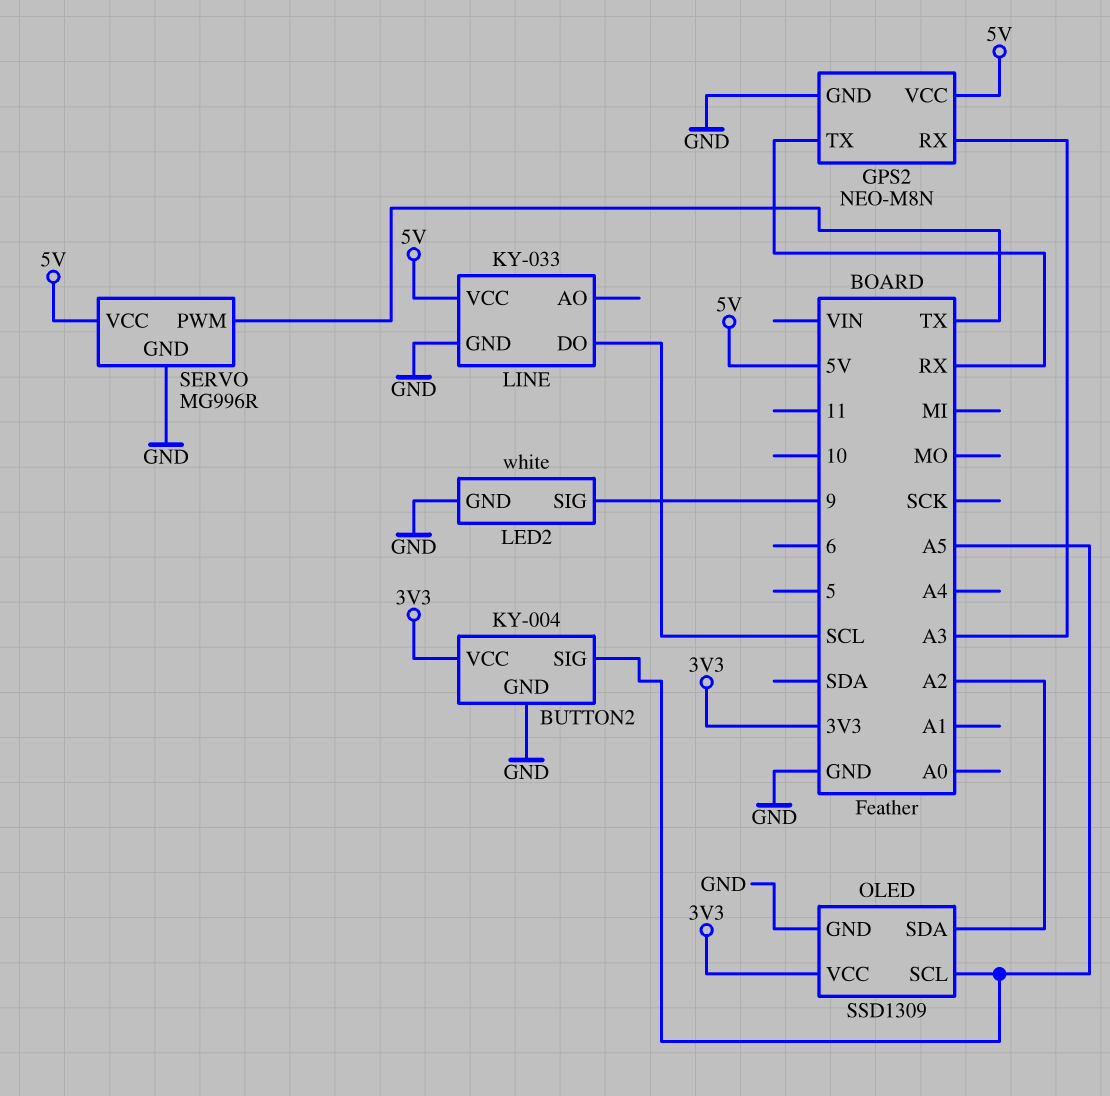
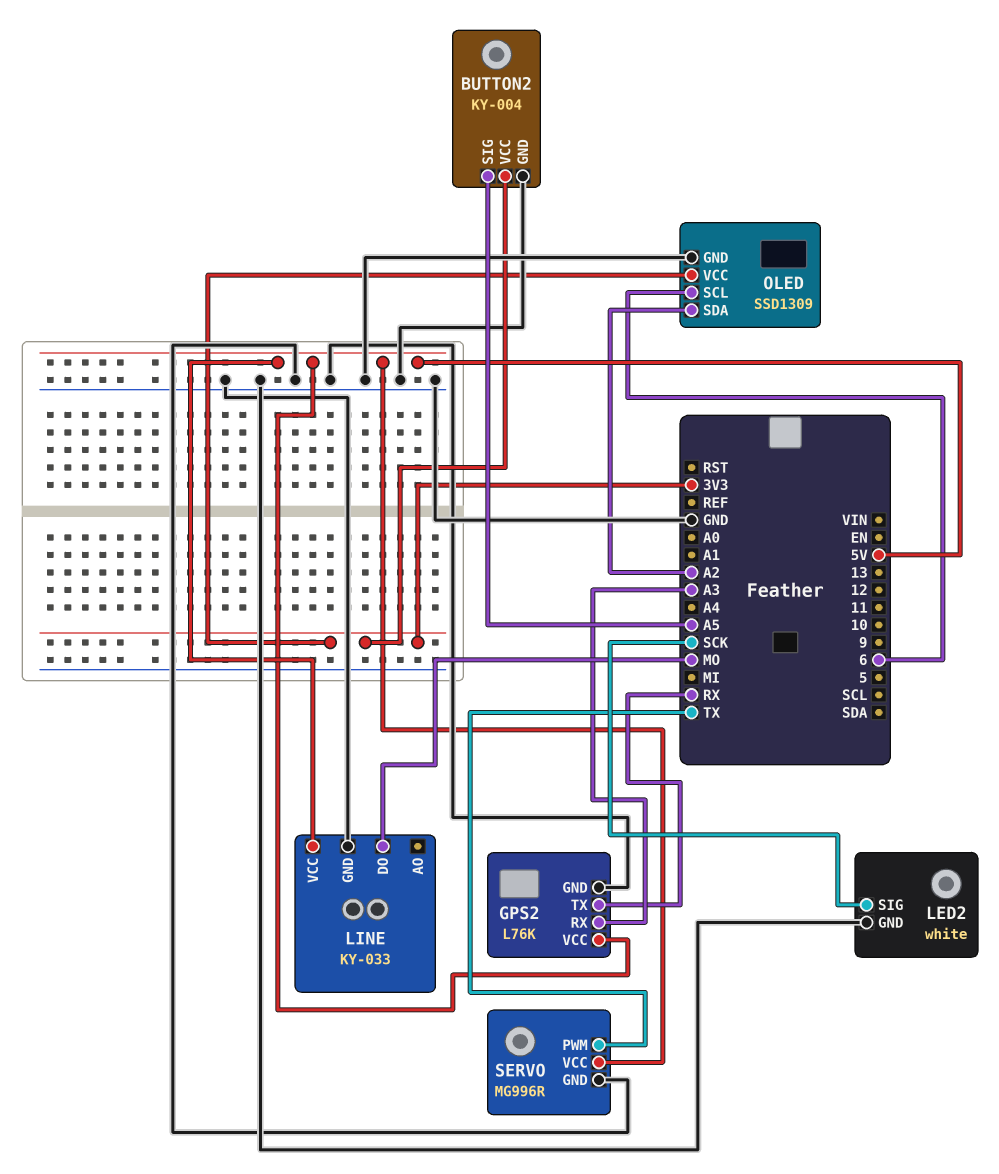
GPS2: NEO-M8N -> L76K
LED2 pin SIG: 9 -> SCK
LINE pin DO: SCL -> MO
OLED pin SCL: A5 -> 6

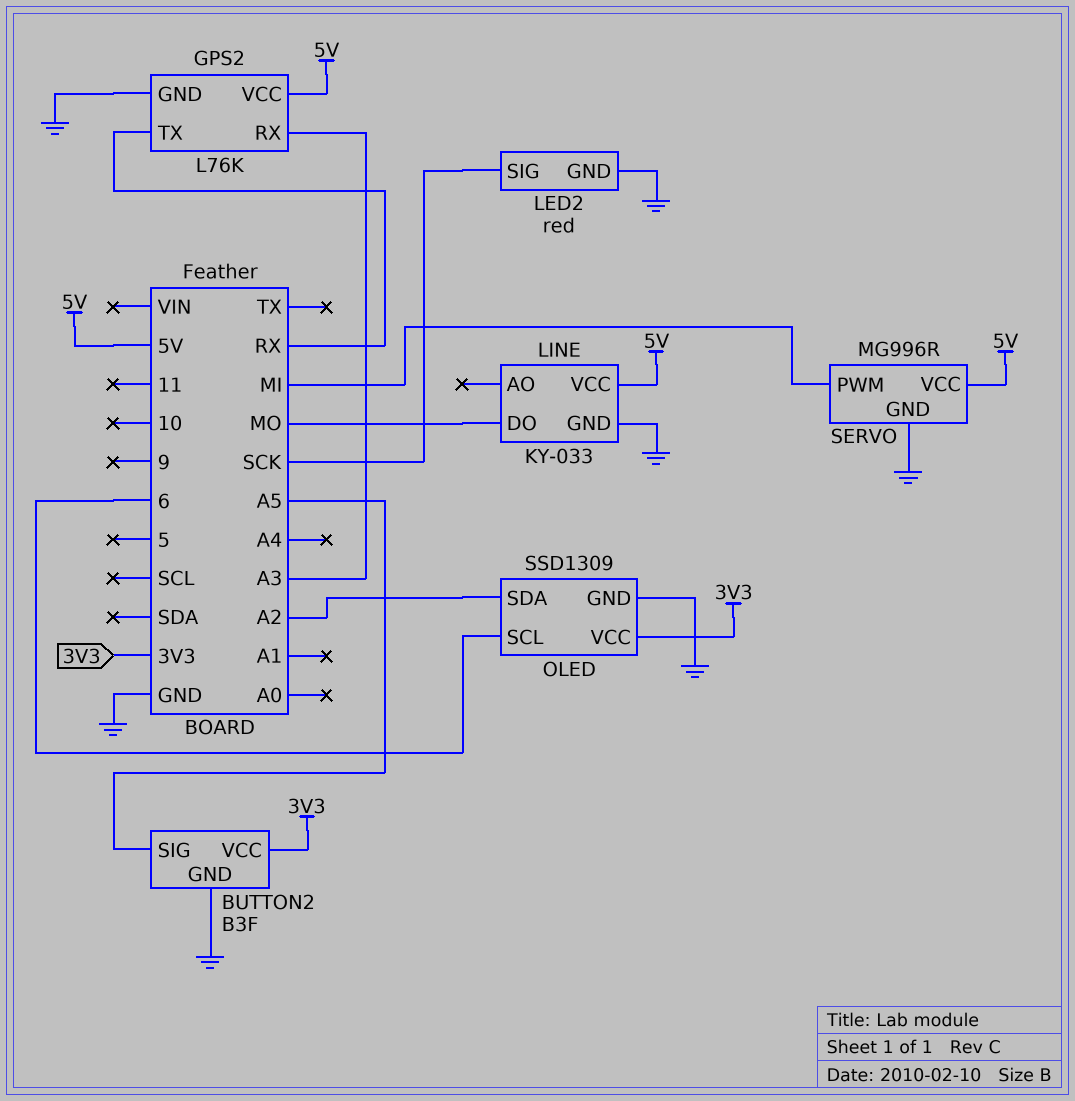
BUTTON2: KY-004 -> B3F
LED2: white -> red
SERVO pin PWM: TX -> MI

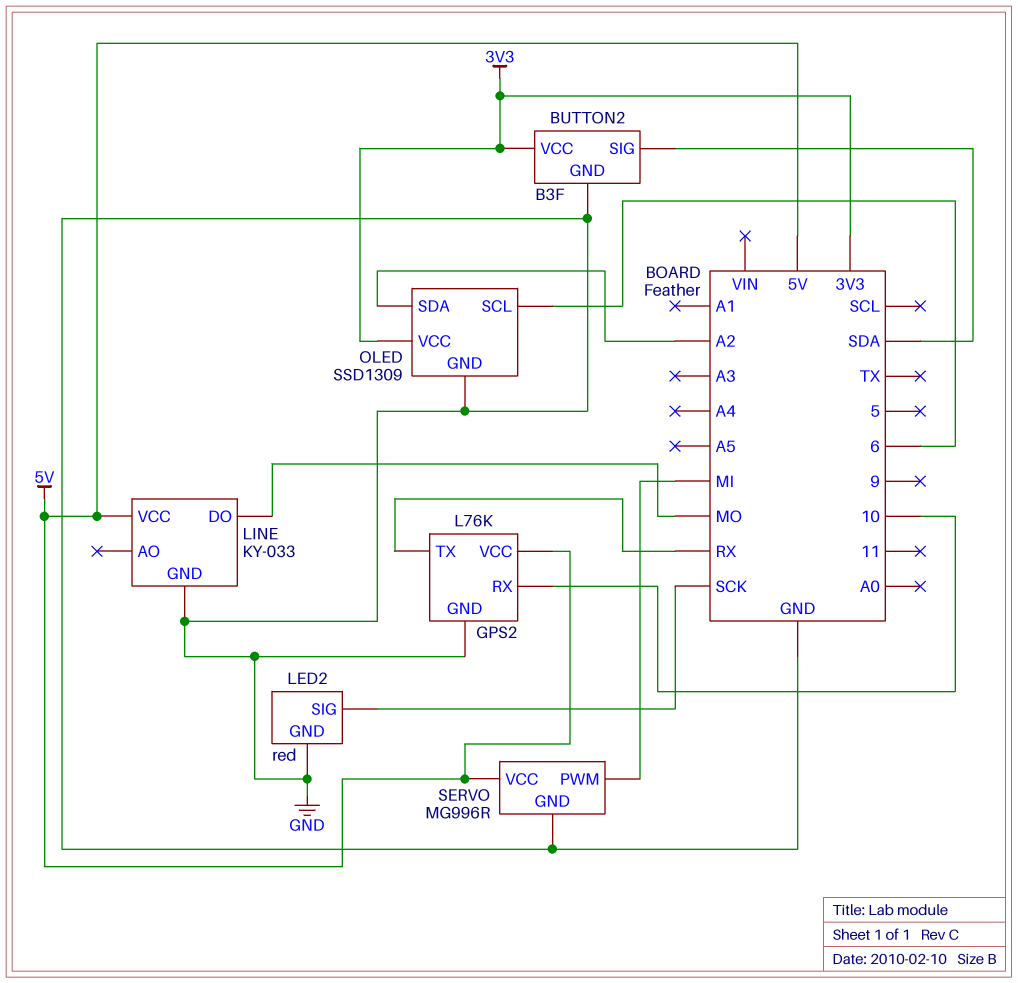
BUTTON2 pin SIG: A5 -> SDA
GPS2 pin RX: A3 -> 10

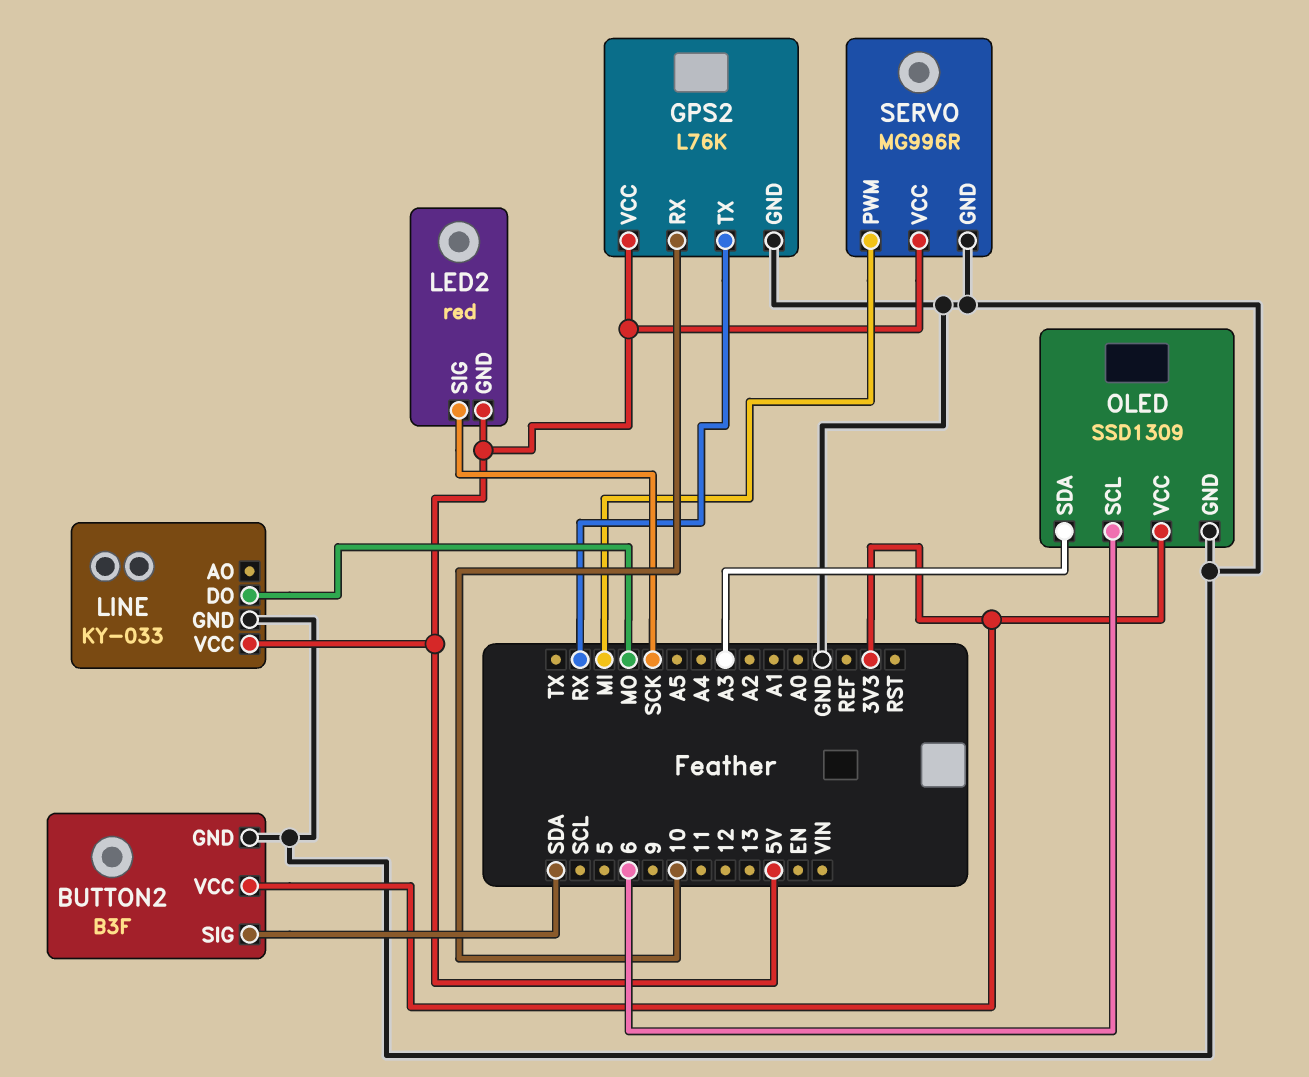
LED2 pin GND: GND -> 5V
OLED pin SDA: A2 -> A3

